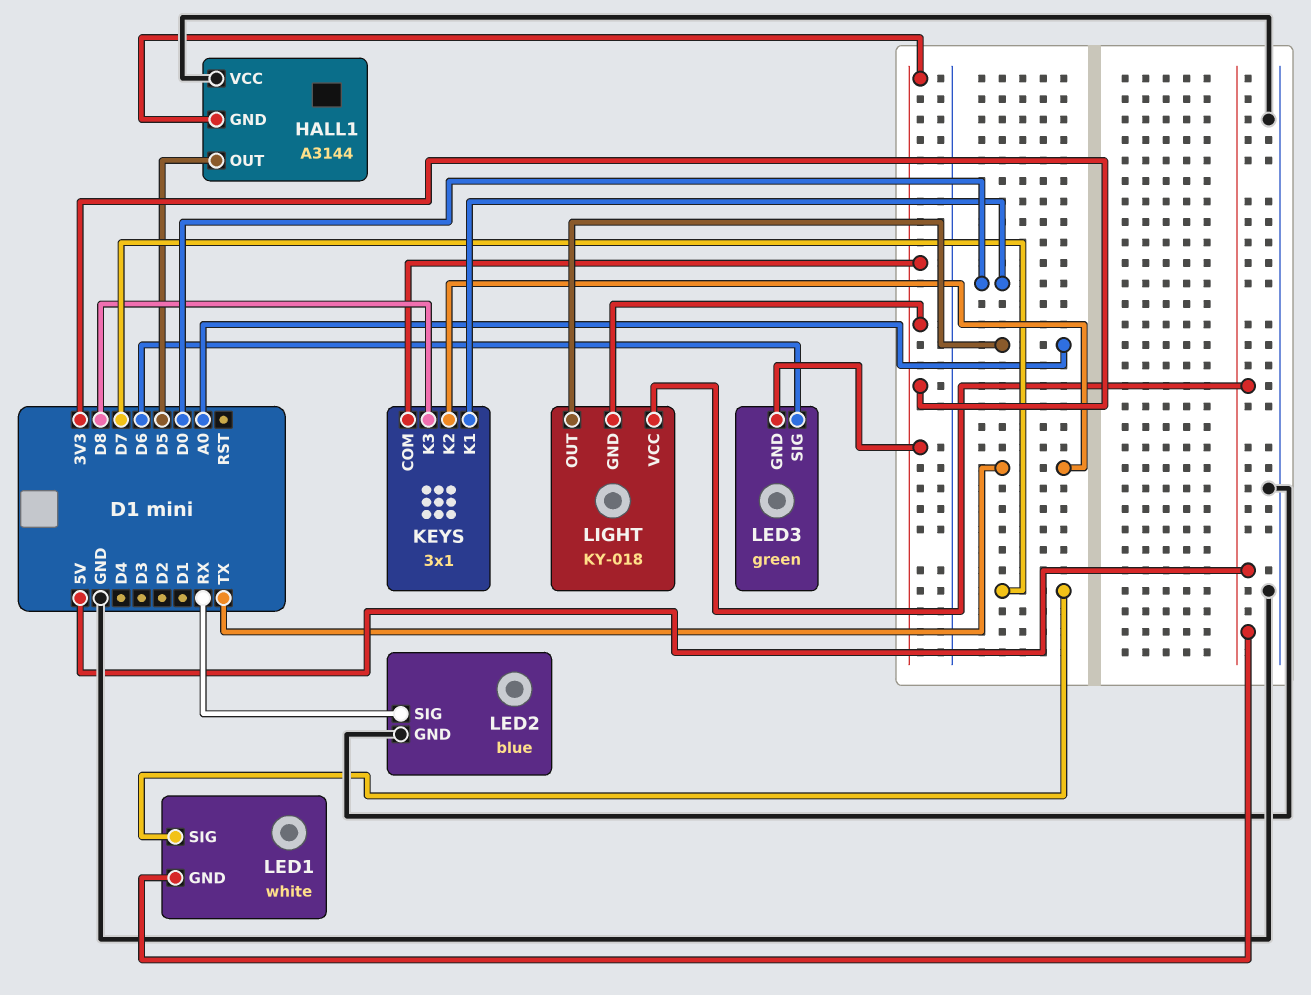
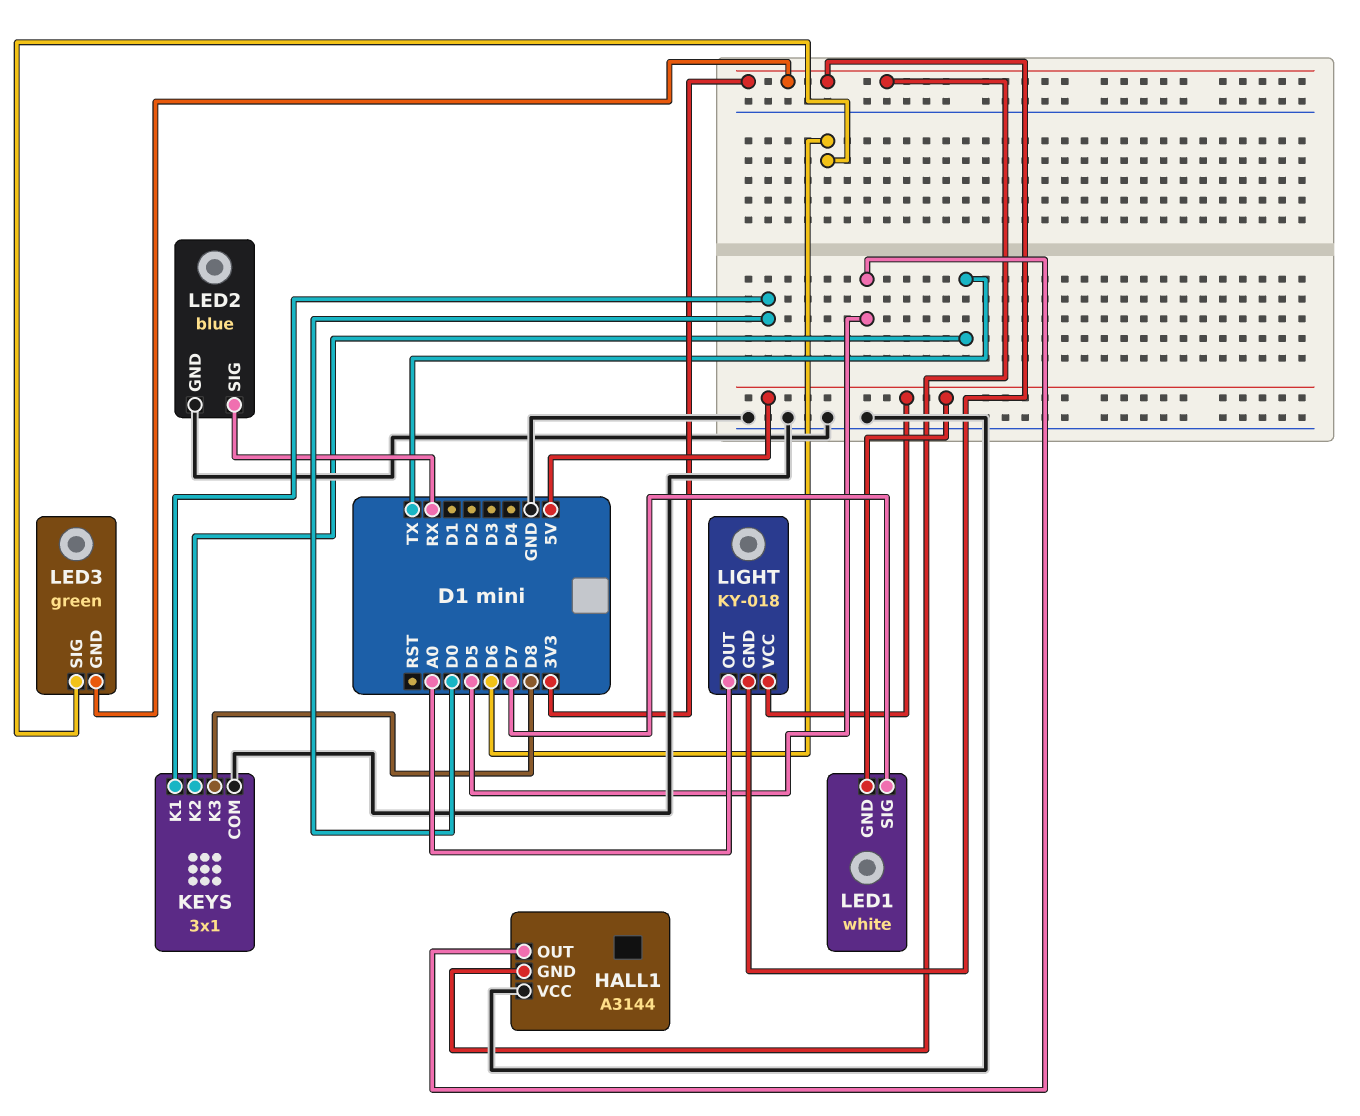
KEYS pin COM: 3V3 -> GND

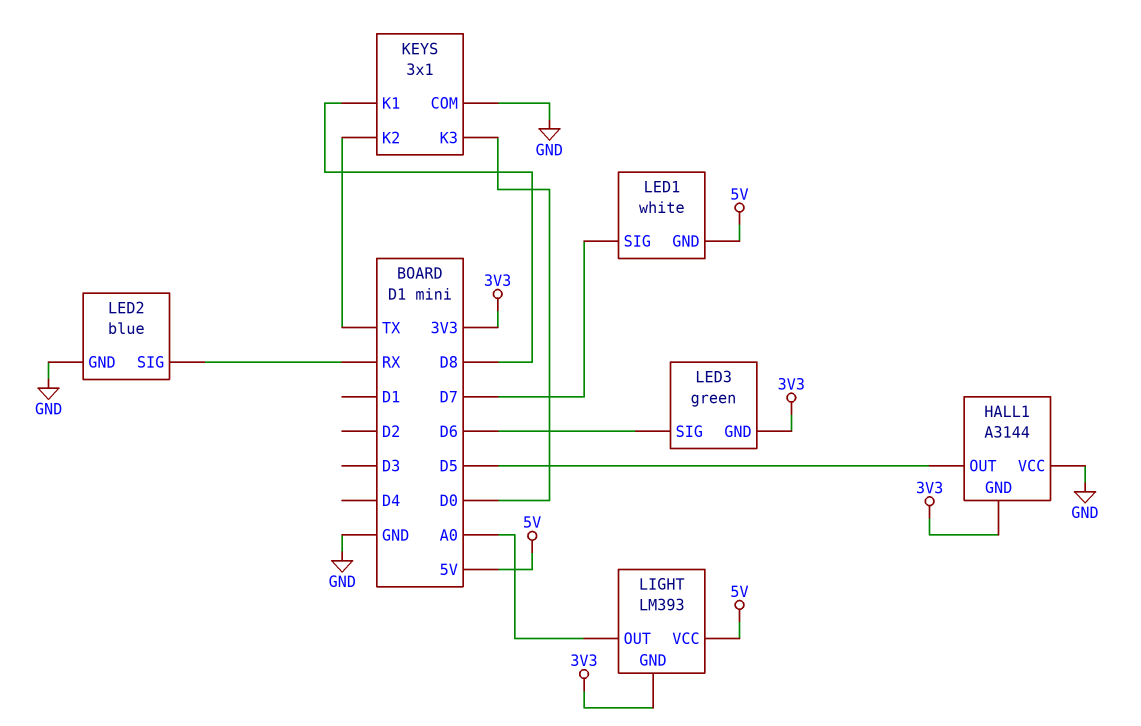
KEYS pin K1: D0 -> D8
KEYS pin K3: D8 -> D0
LIGHT: KY-018 -> LM393

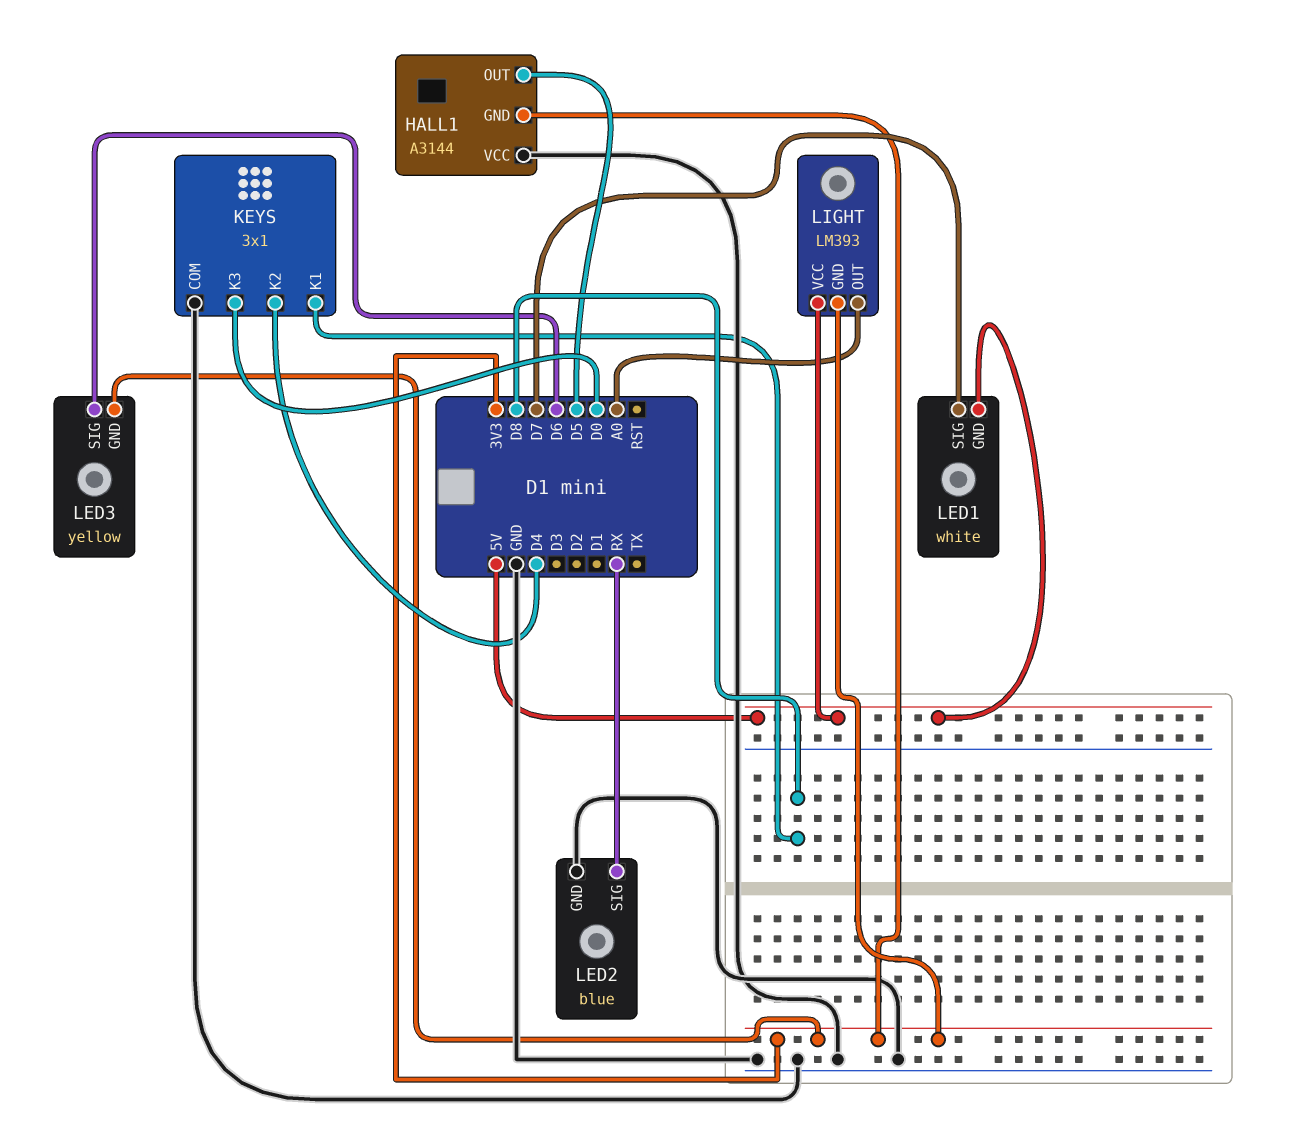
KEYS pin K2: TX -> D4
LED3: green -> yellow

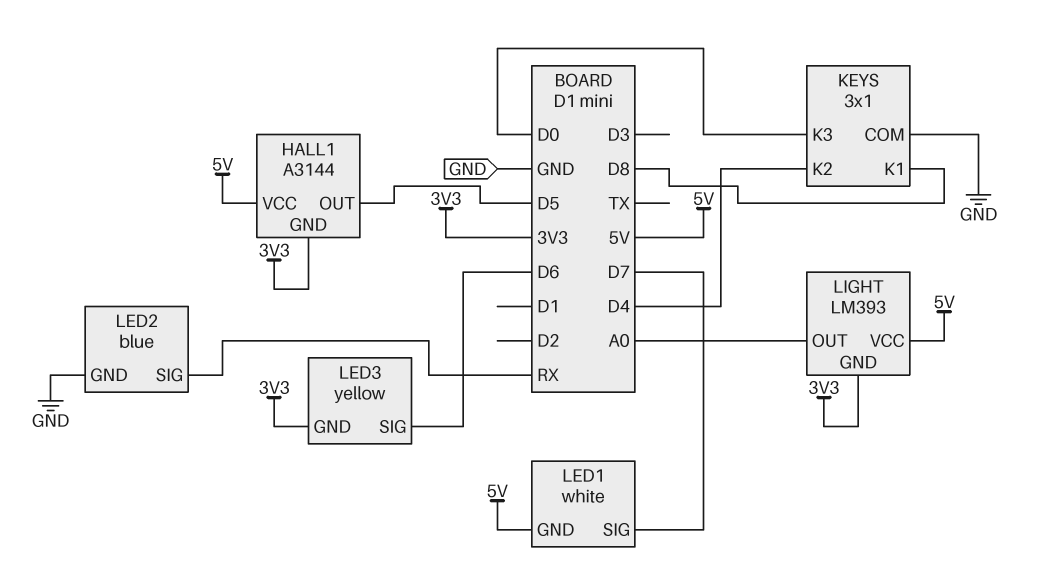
HALL1 pin VCC: GND -> 5V

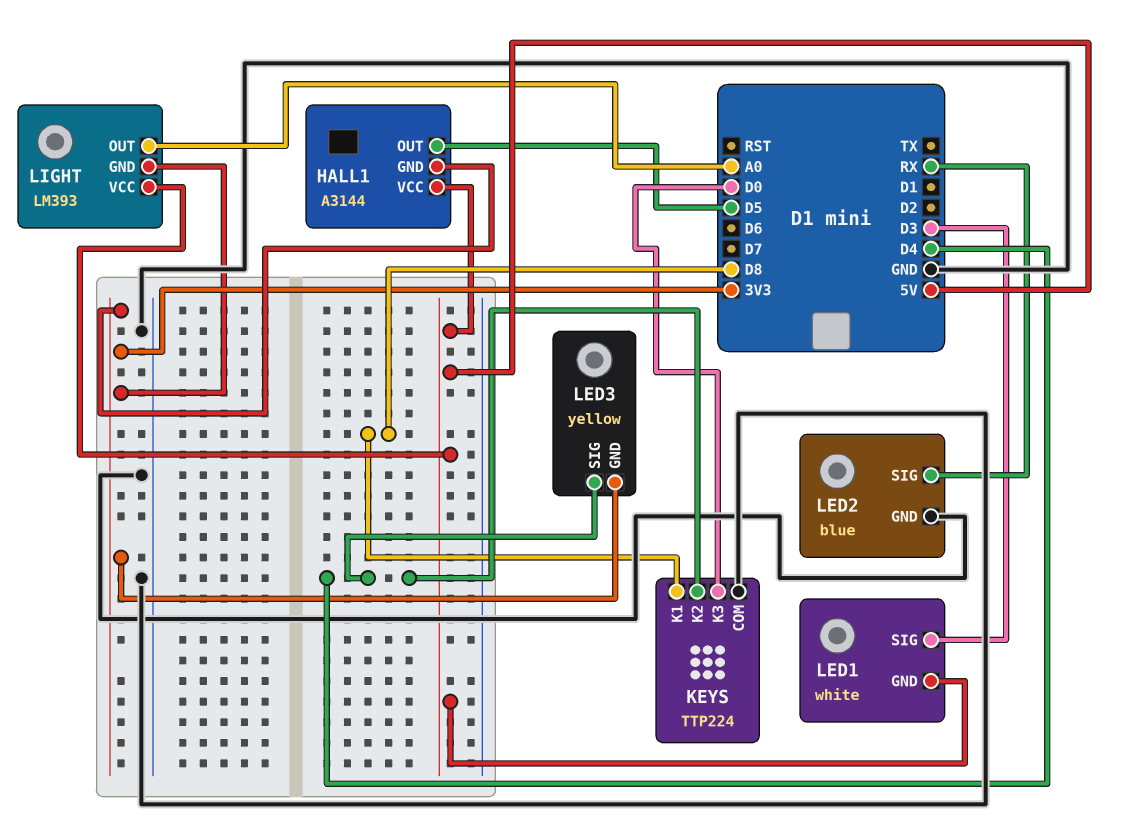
KEYS: 3x1 -> TTP224
LED1 pin SIG: D7 -> D3
LED3 pin SIG: D6 -> D4

